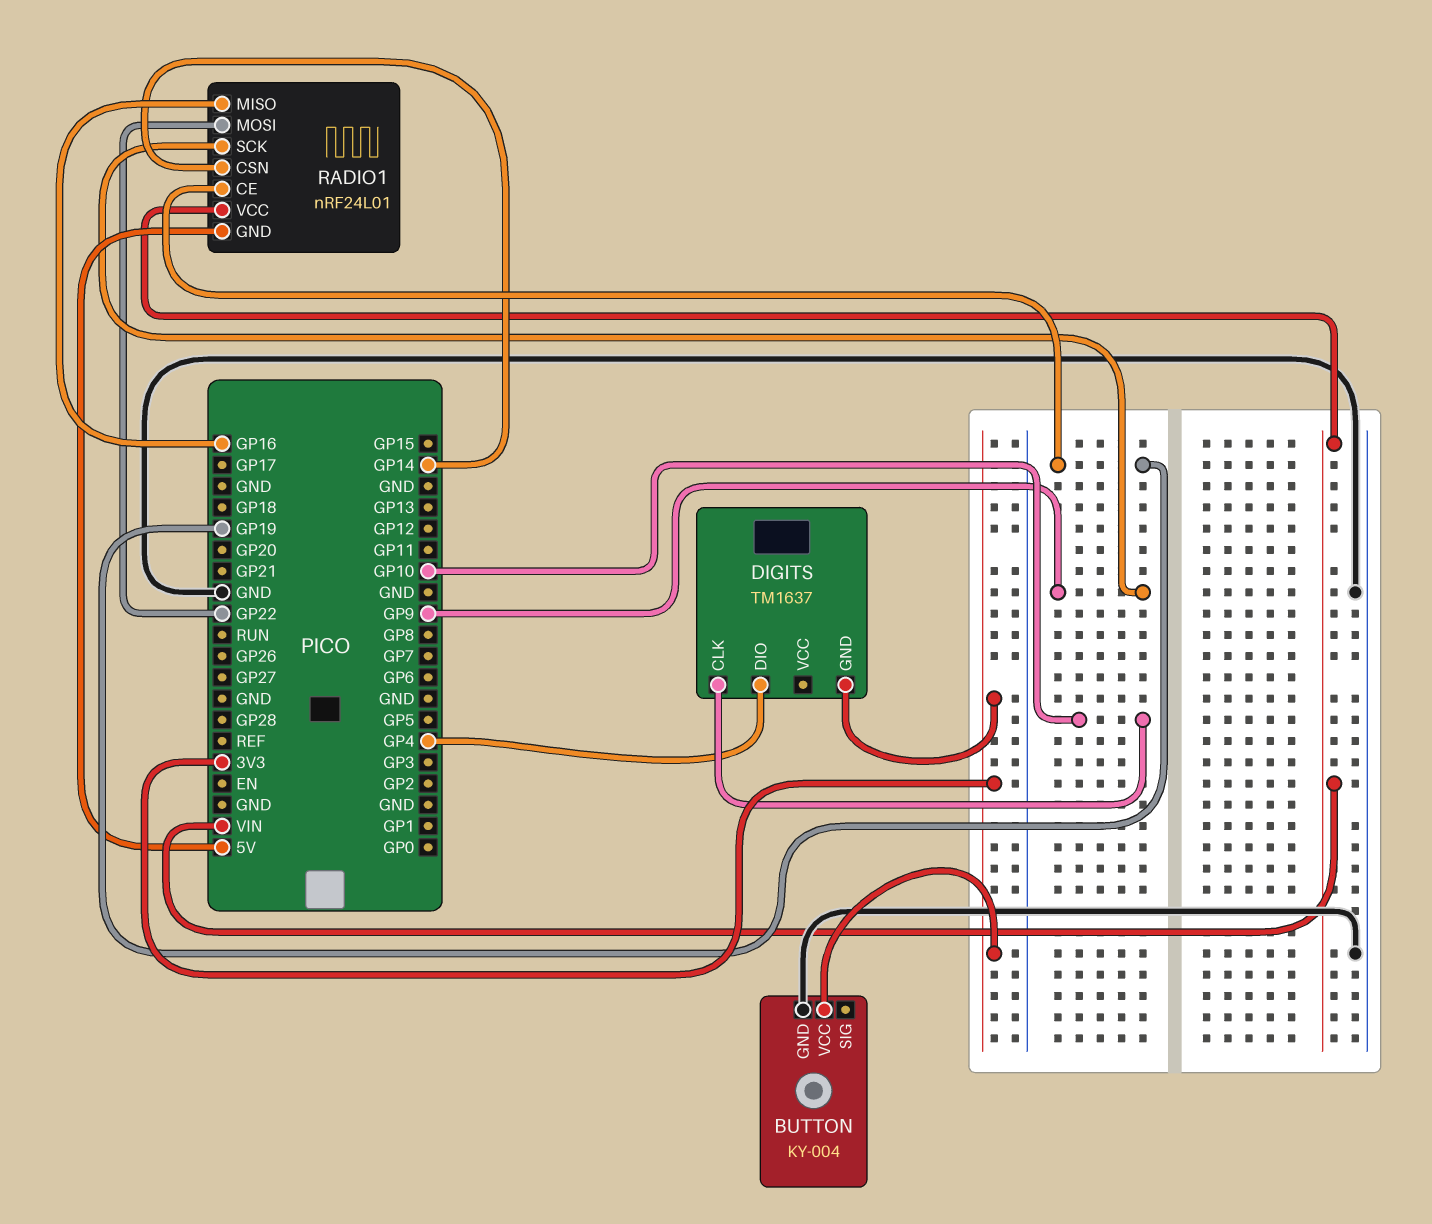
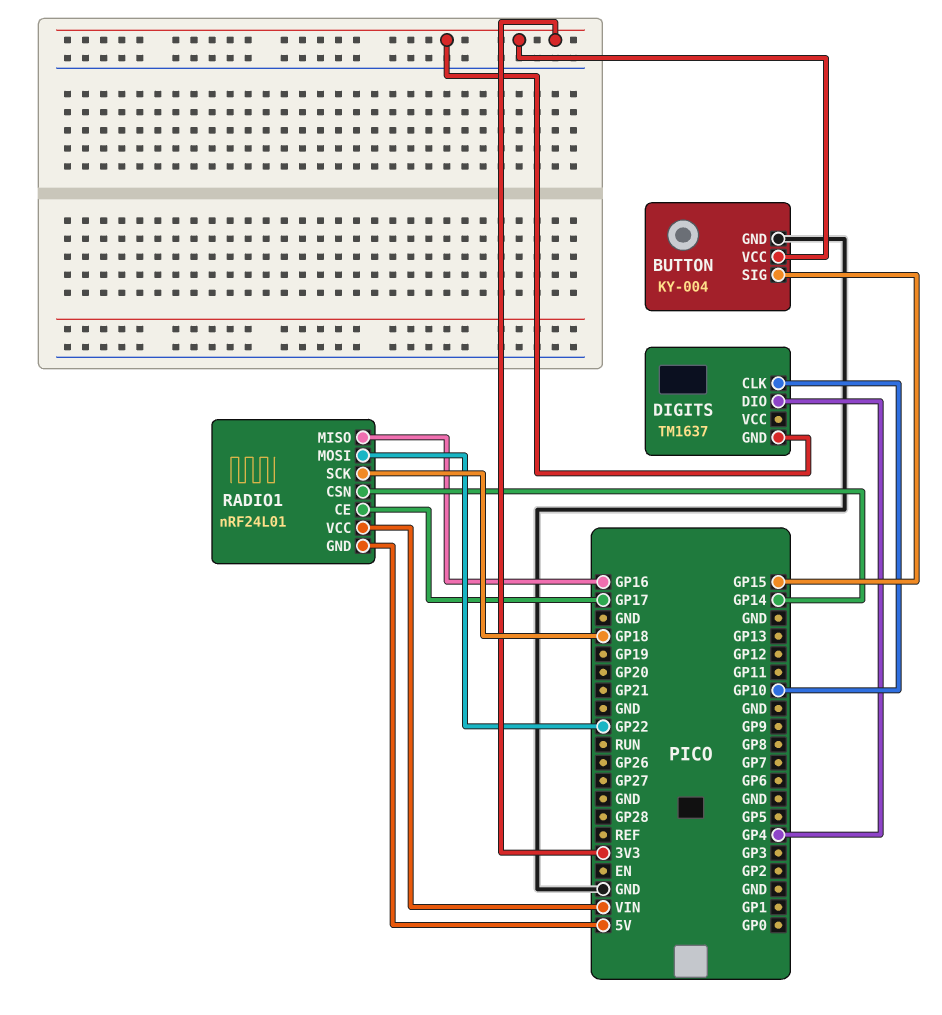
BUTTON pin SIG: none -> GP15
RADIO1 pin CE: GP19 -> GP17
RADIO1 pin SCK: GP9 -> GP18

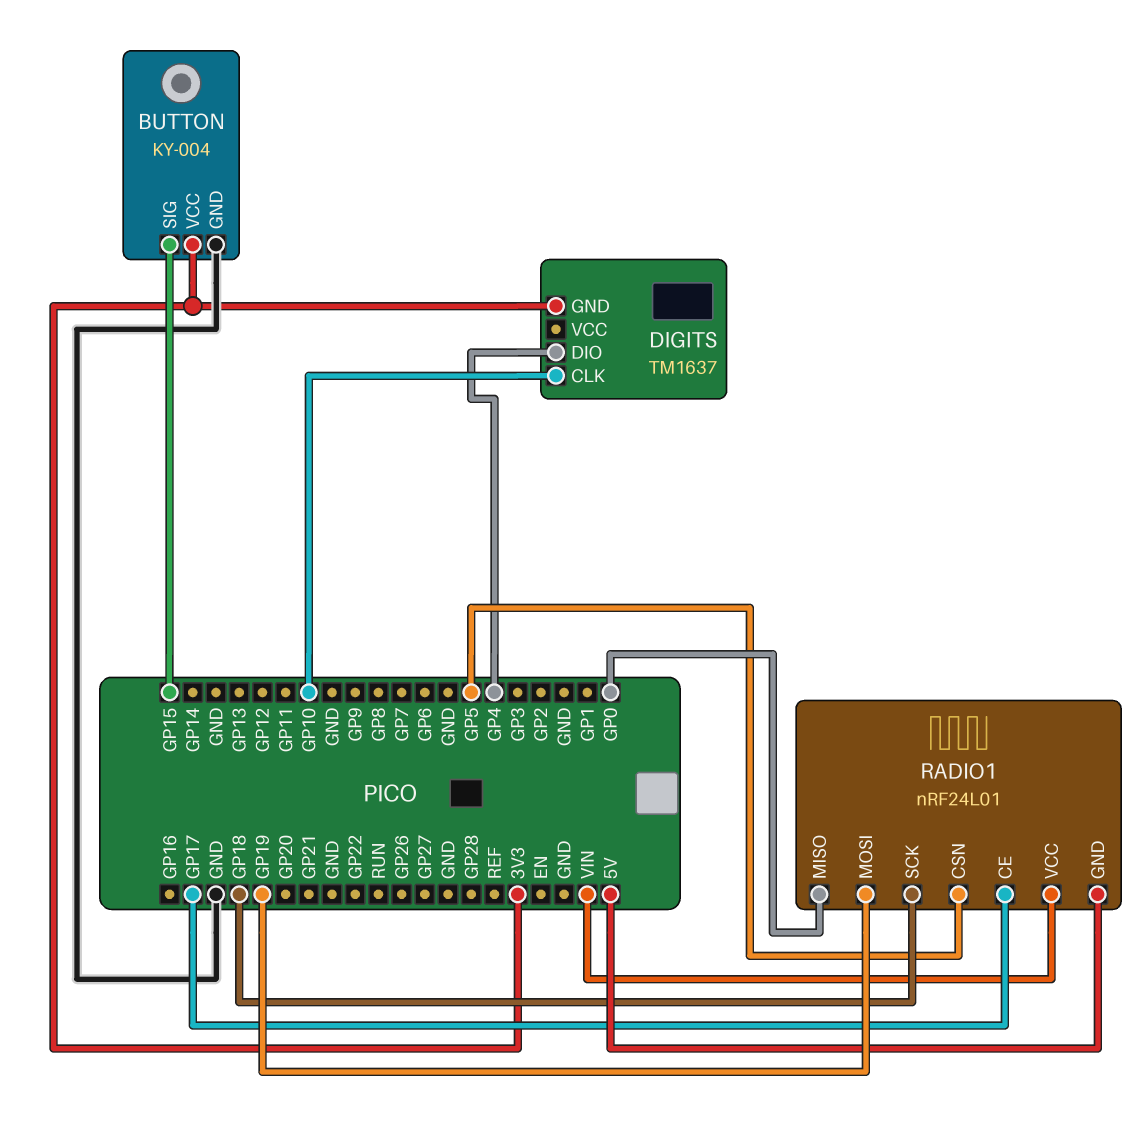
RADIO1 pin CSN: GP14 -> GP5
RADIO1 pin MISO: GP16 -> GP0
RADIO1 pin MOSI: GP22 -> GP19

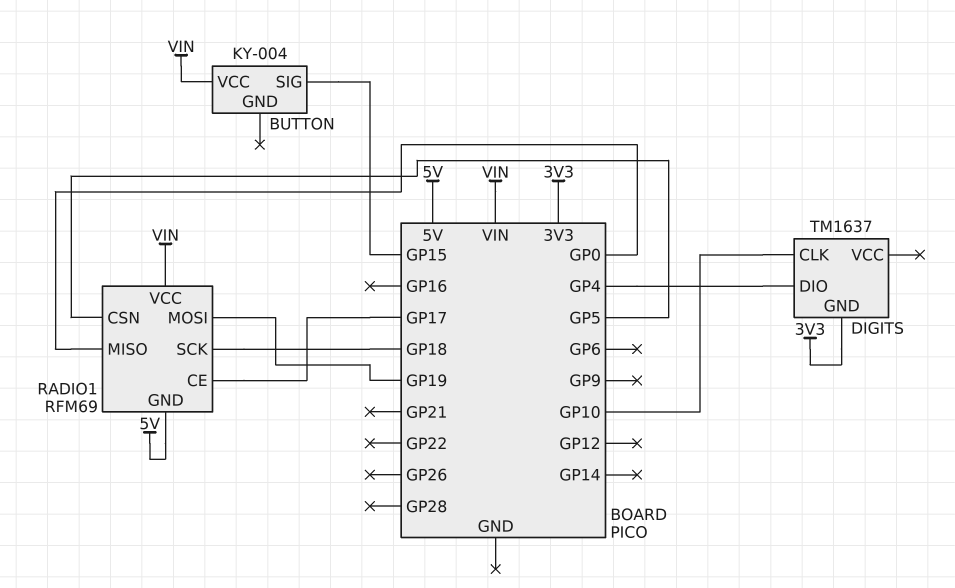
BUTTON pin GND: GND -> none
BUTTON pin VCC: 3V3 -> VIN
RADIO1: nRF24L01 -> RFM69

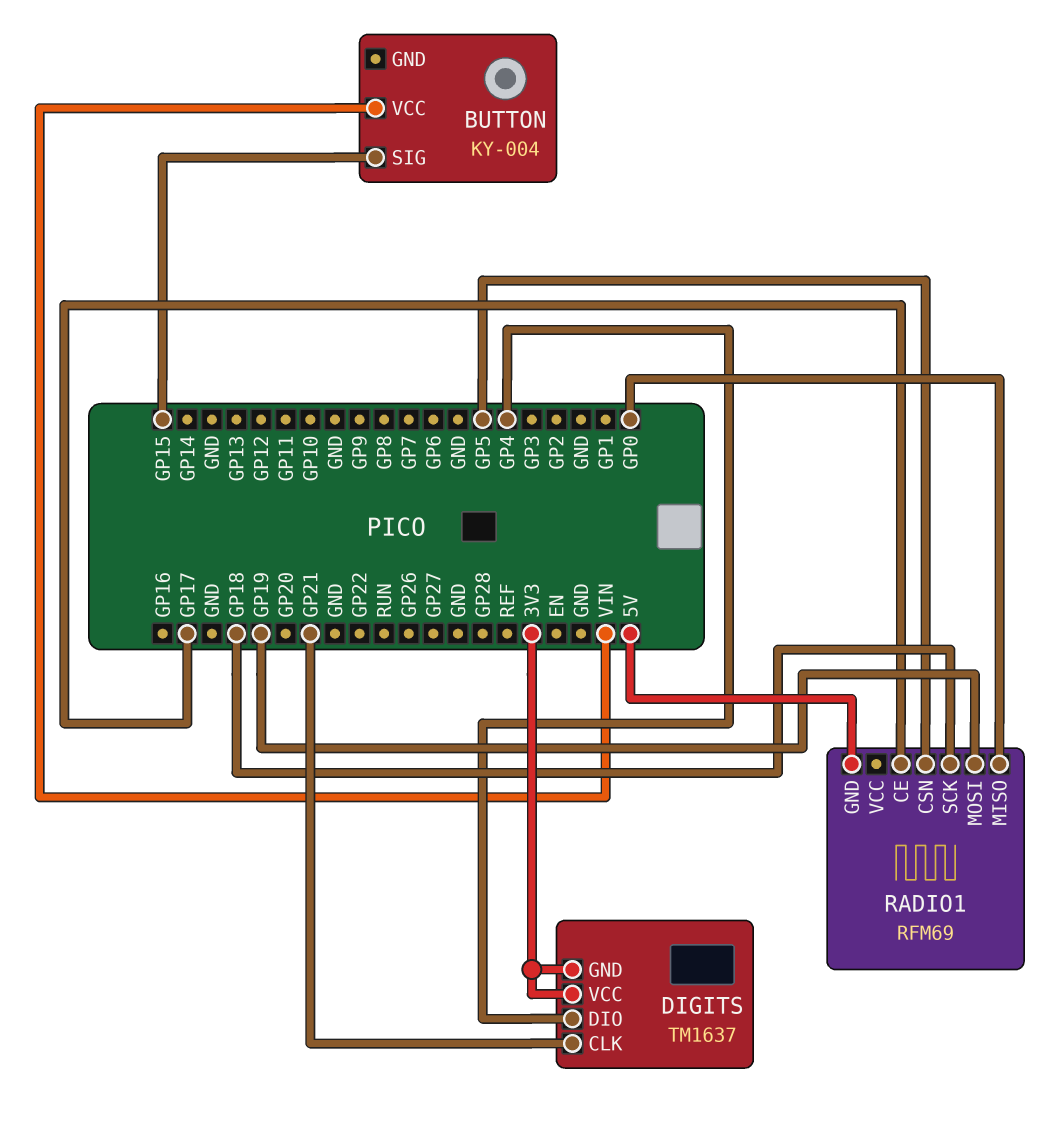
DIGITS pin CLK: GP10 -> GP21
DIGITS pin VCC: none -> 3V3
RADIO1 pin VCC: VIN -> none

